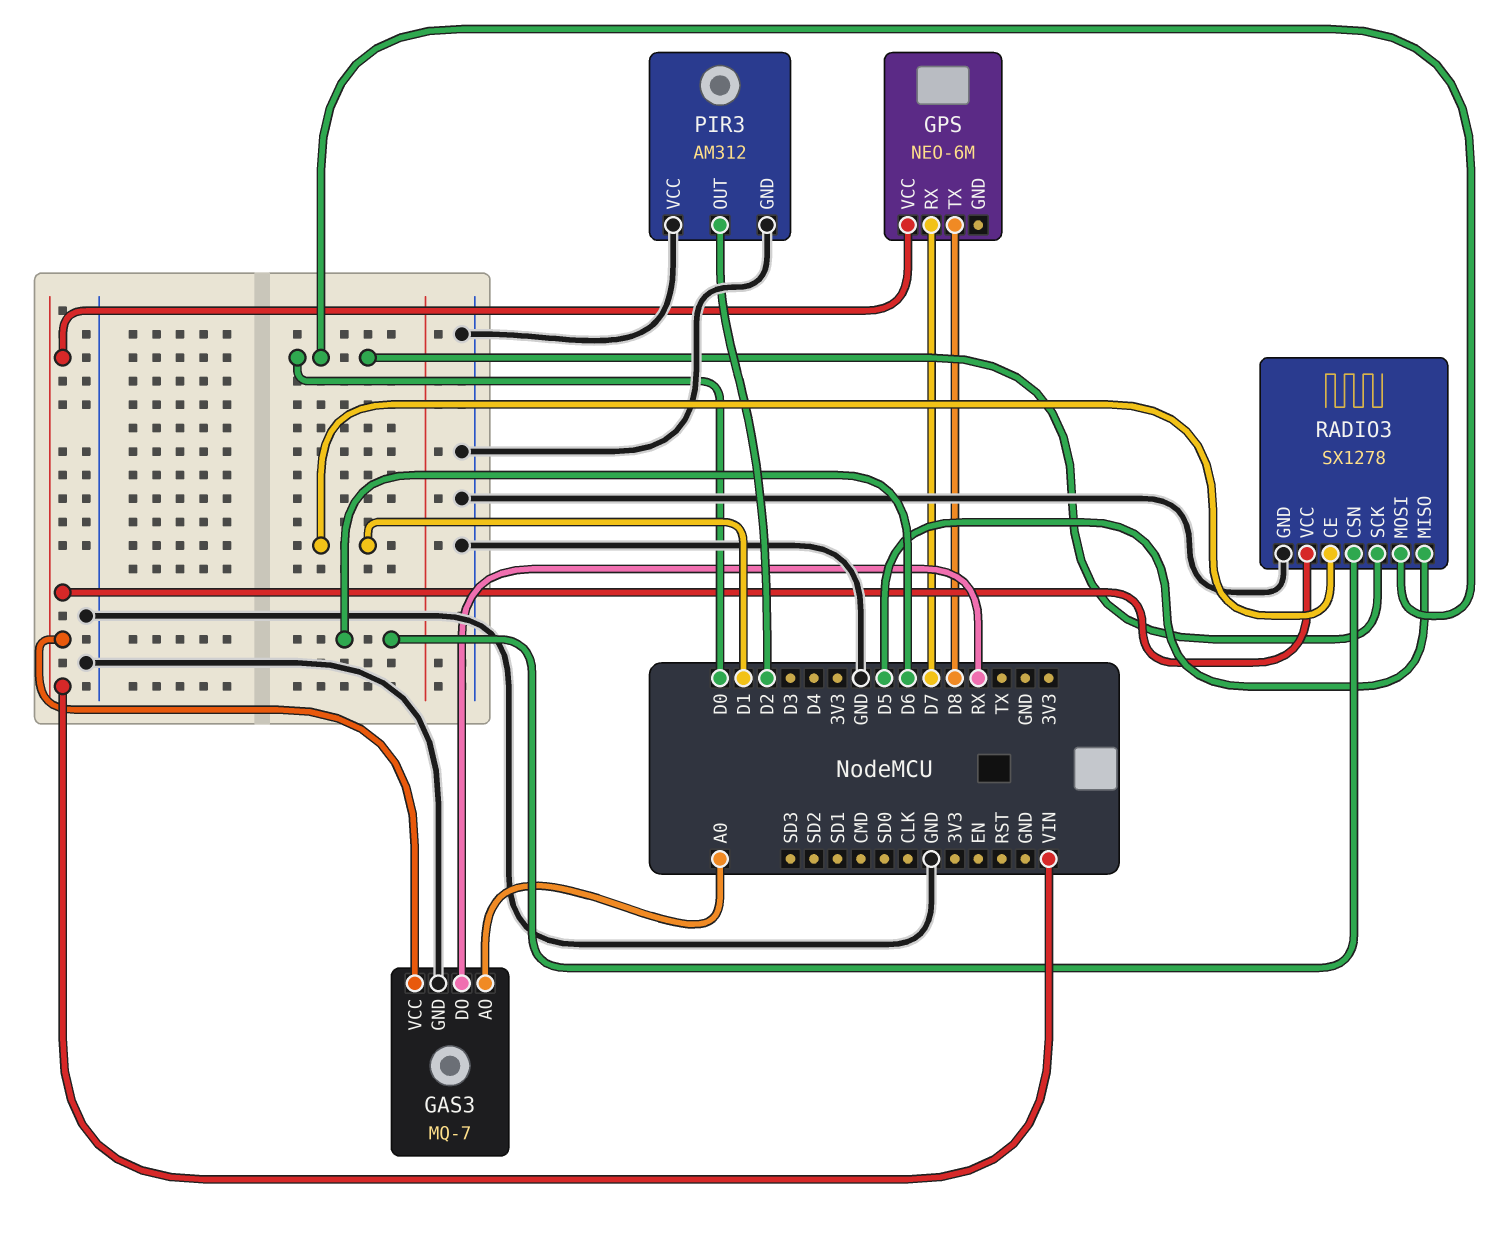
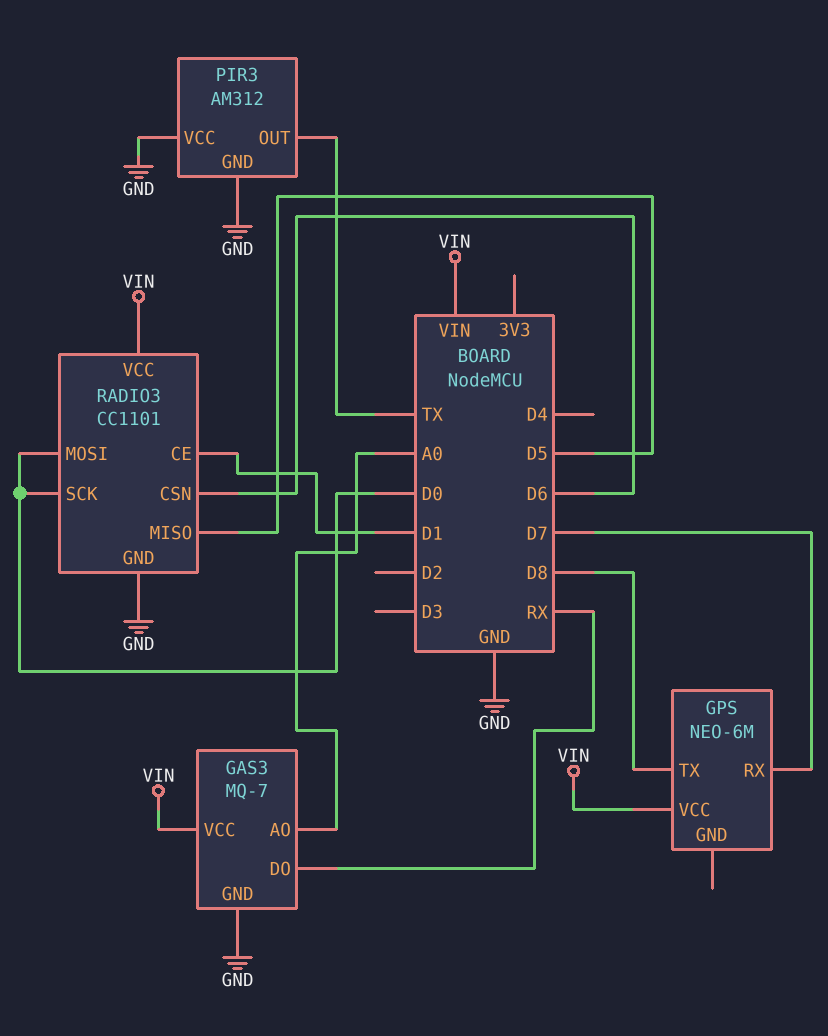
PIR3 pin OUT: D2 -> TX
RADIO3: SX1278 -> CC1101

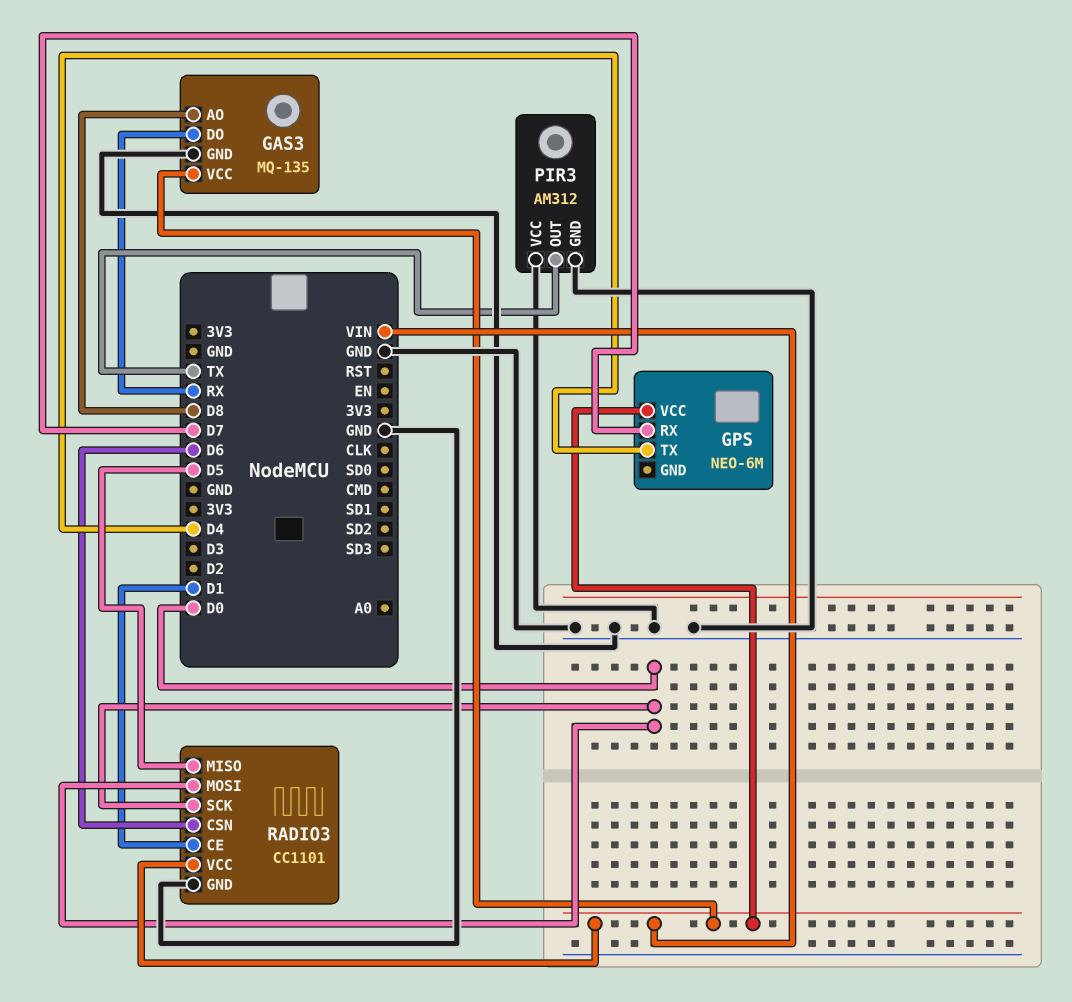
GAS3: MQ-7 -> MQ-135
GAS3 pin AO: A0 -> D8
GPS pin TX: D8 -> D4

